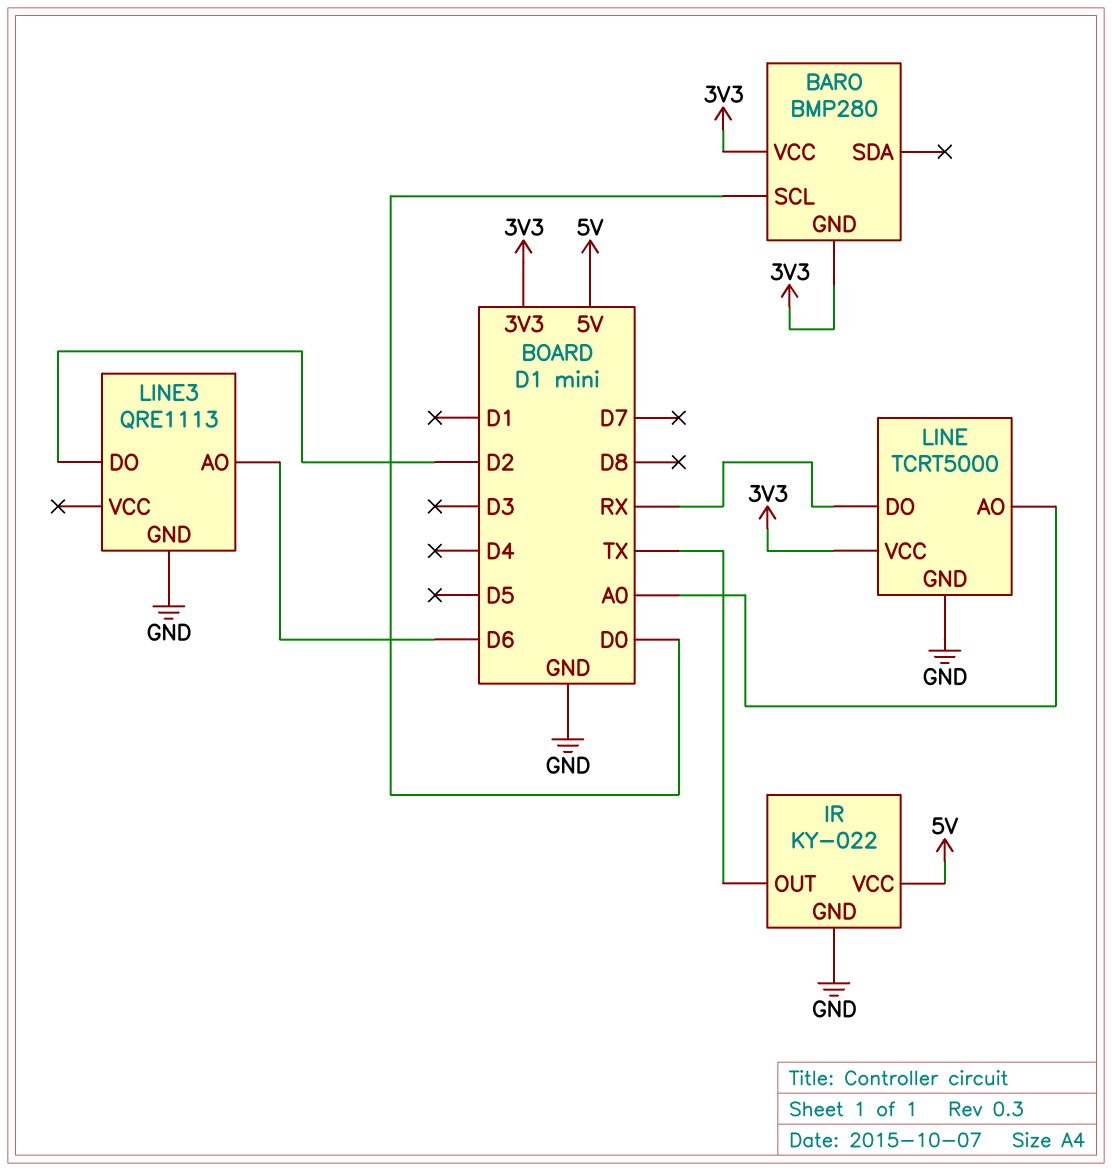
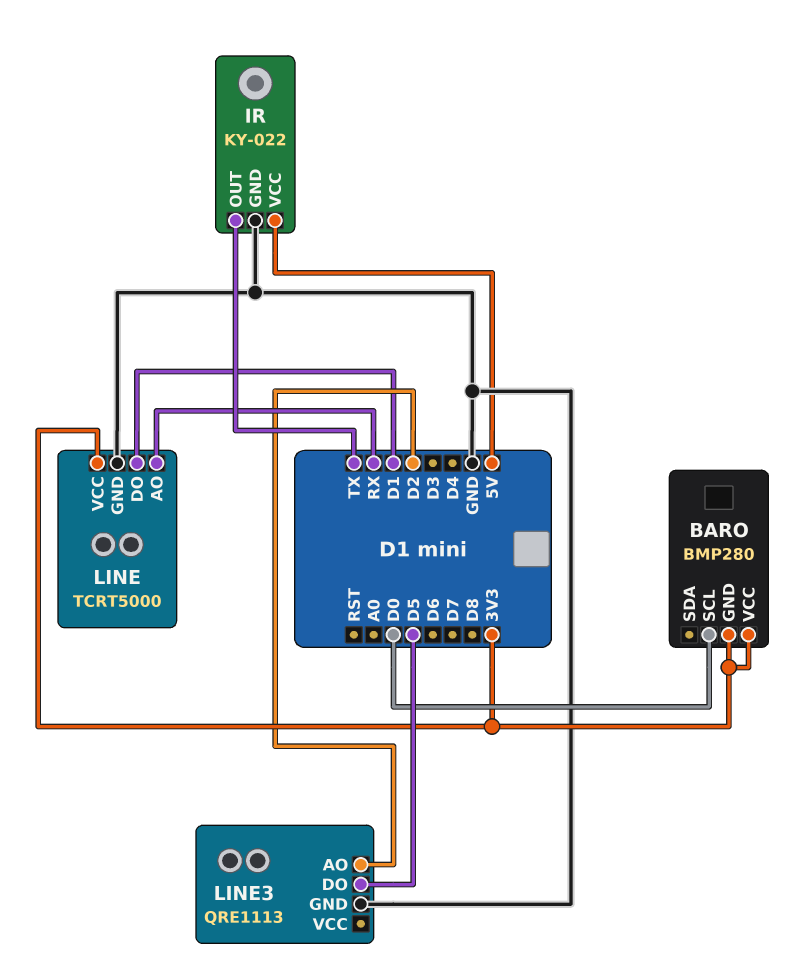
LINE pin AO: A0 -> RX
LINE pin DO: RX -> D1
LINE3 pin AO: D6 -> D2
LINE3 pin DO: D2 -> D5

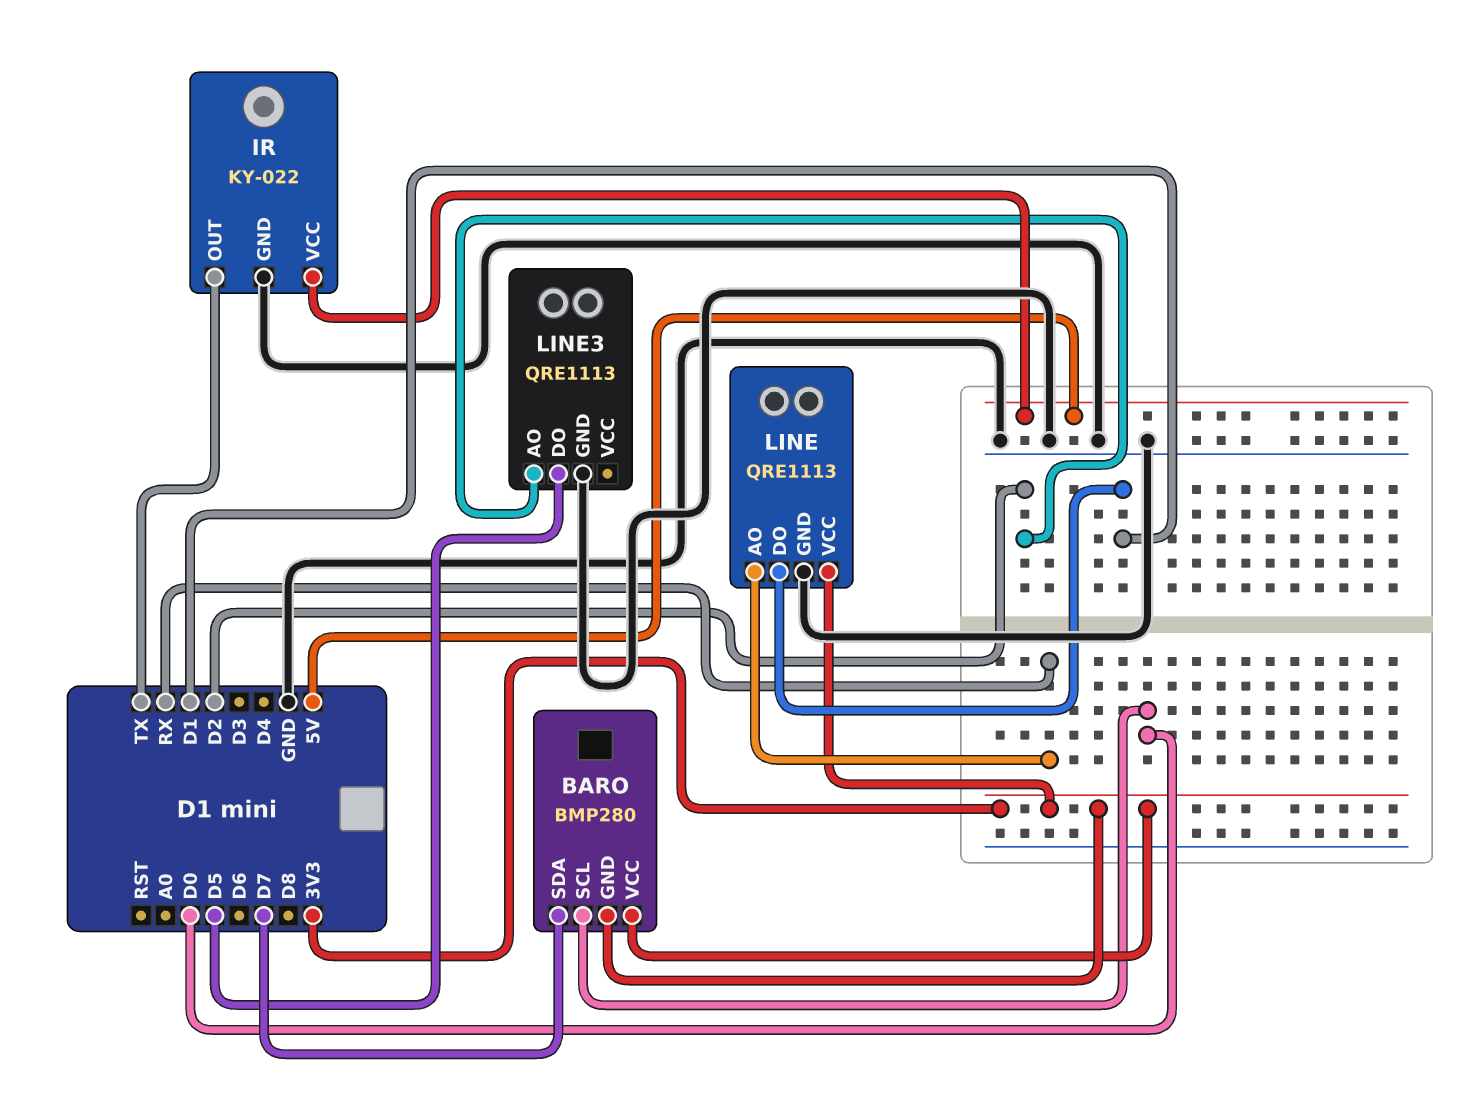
BARO pin SDA: none -> D7
LINE: TCRT5000 -> QRE1113

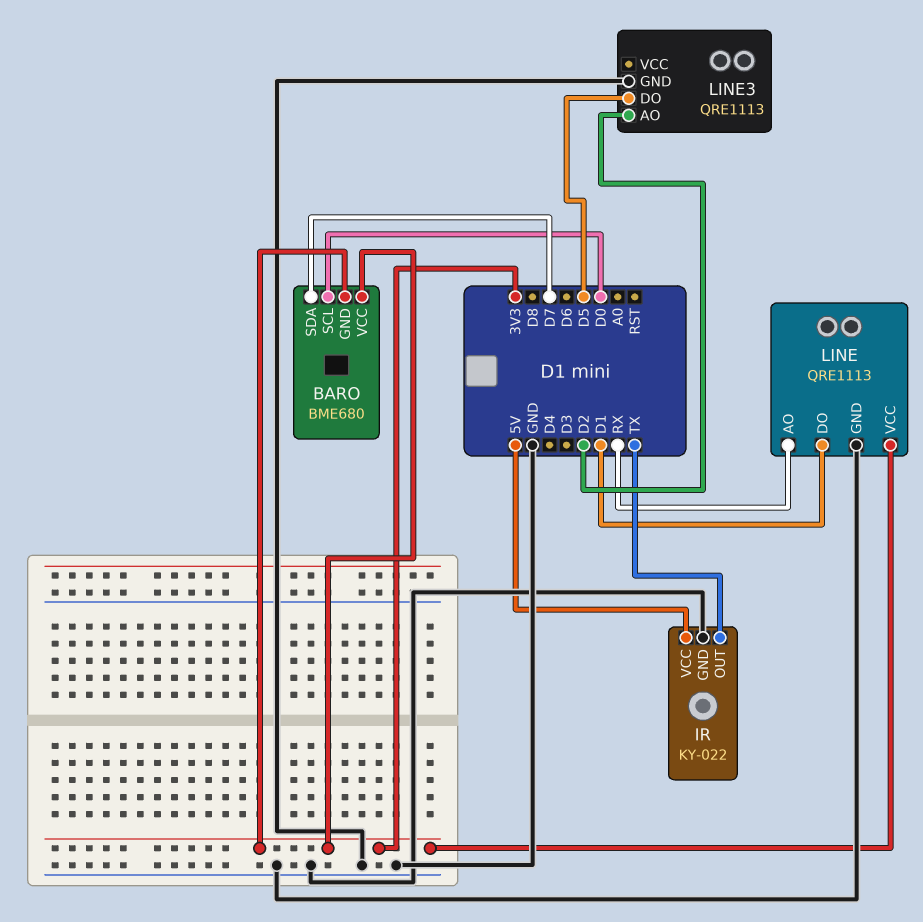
BARO: BMP280 -> BME680

